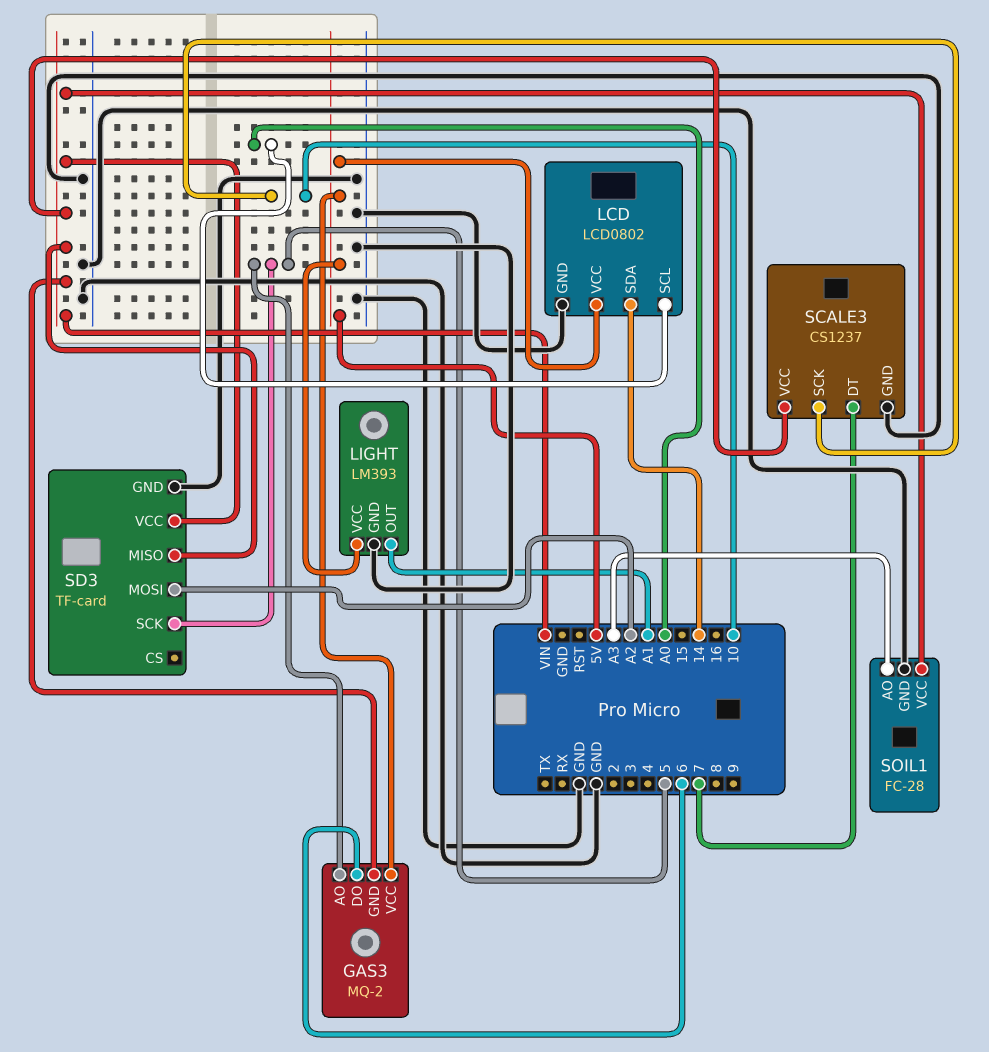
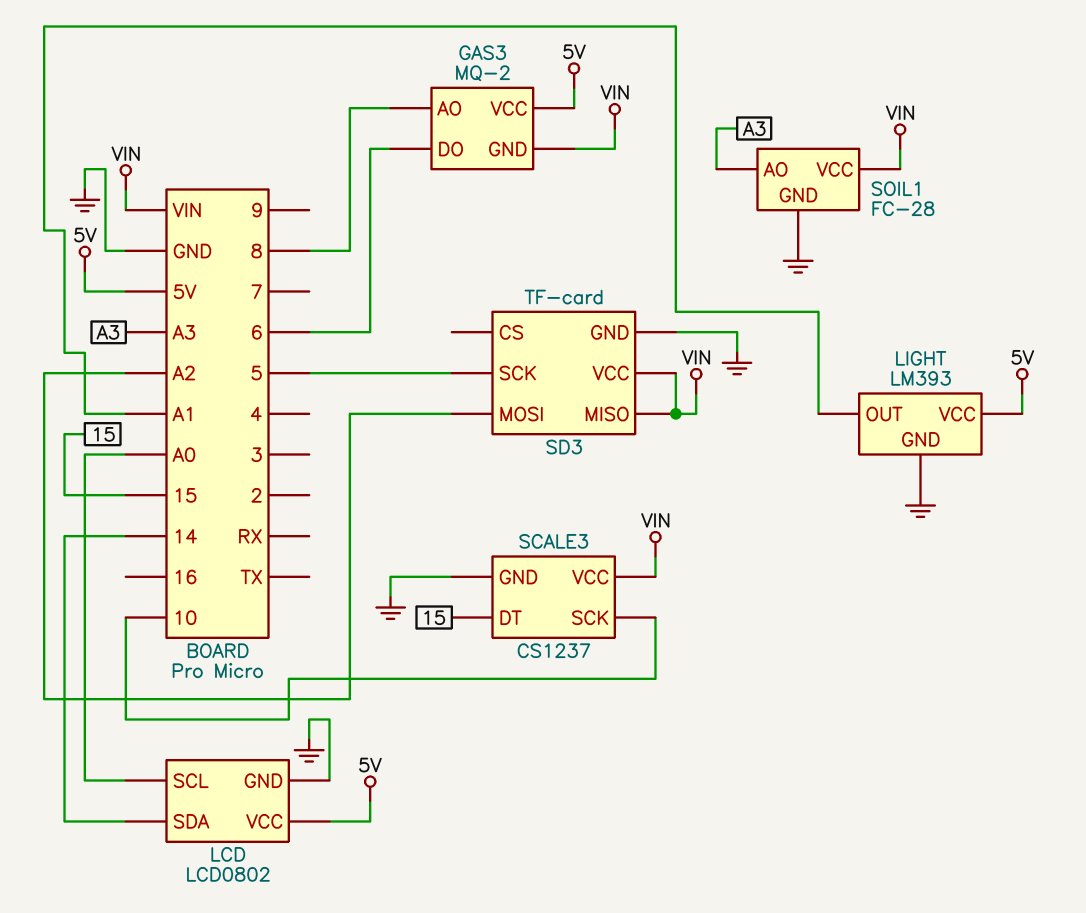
GAS3 pin AO: 5 -> 8
SCALE3 pin DT: 7 -> 15

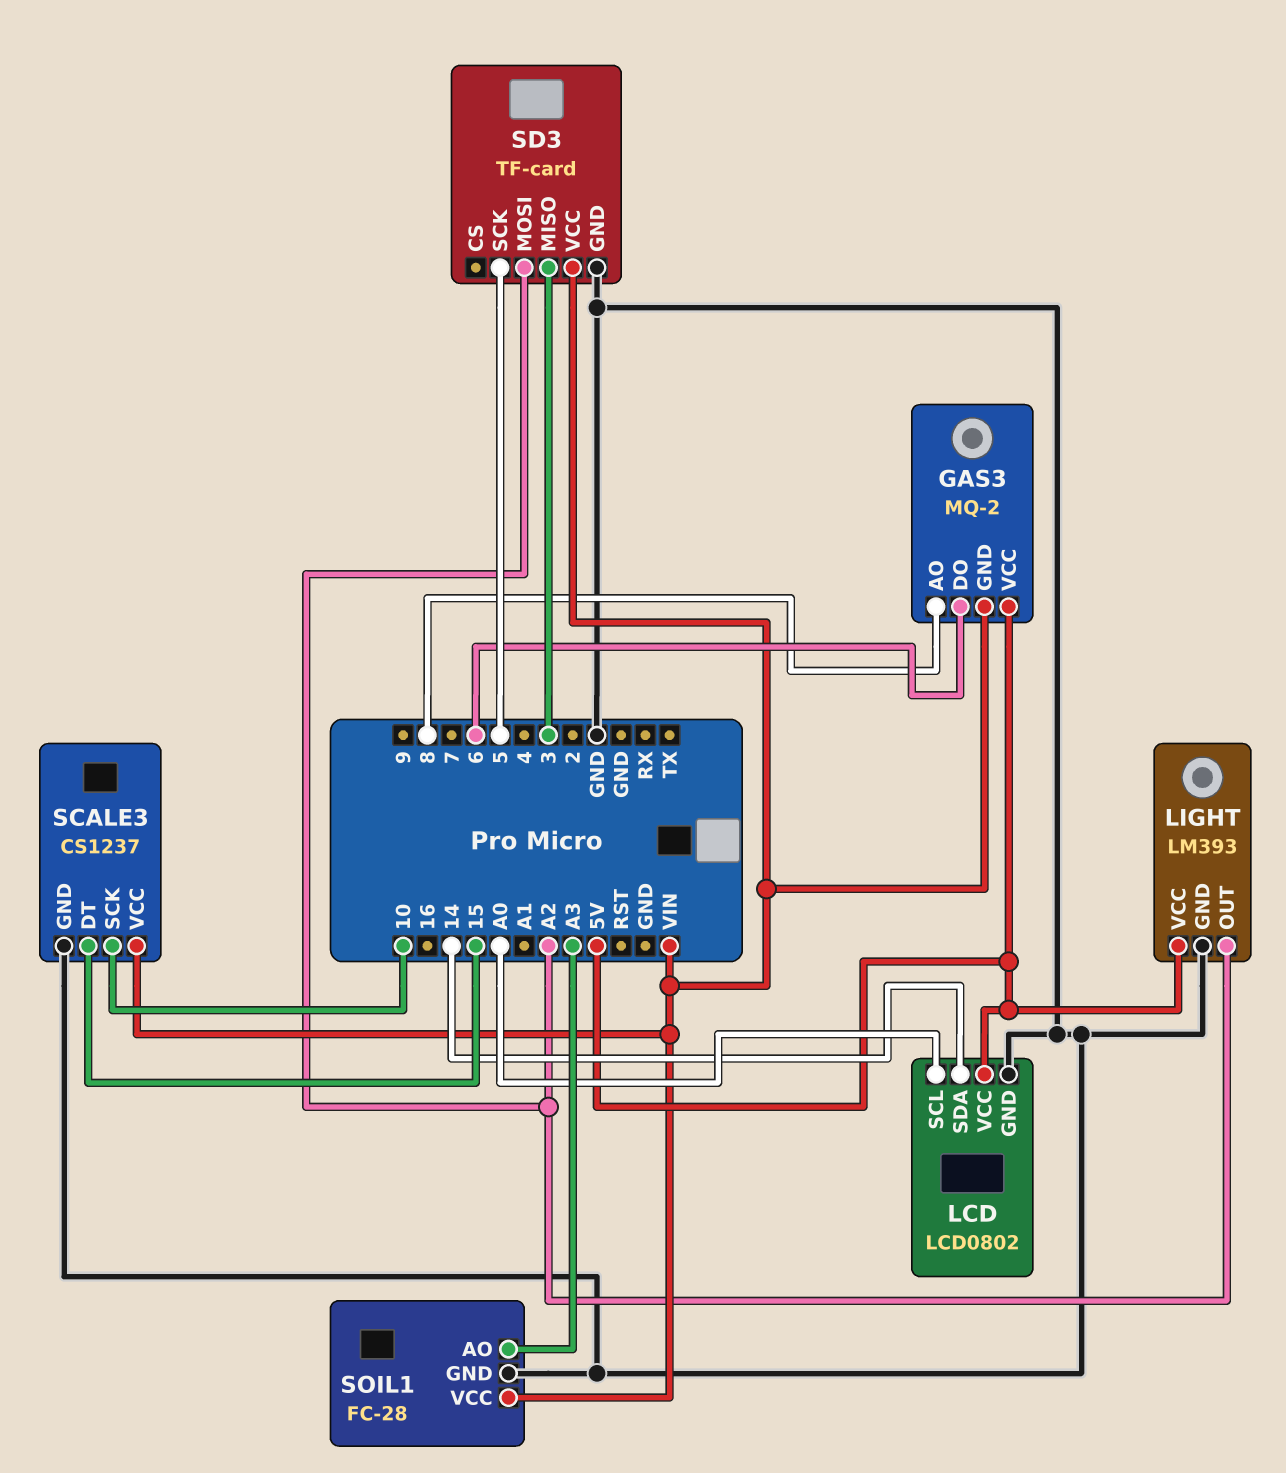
LIGHT pin OUT: A1 -> A2
SD3 pin MISO: VIN -> 3

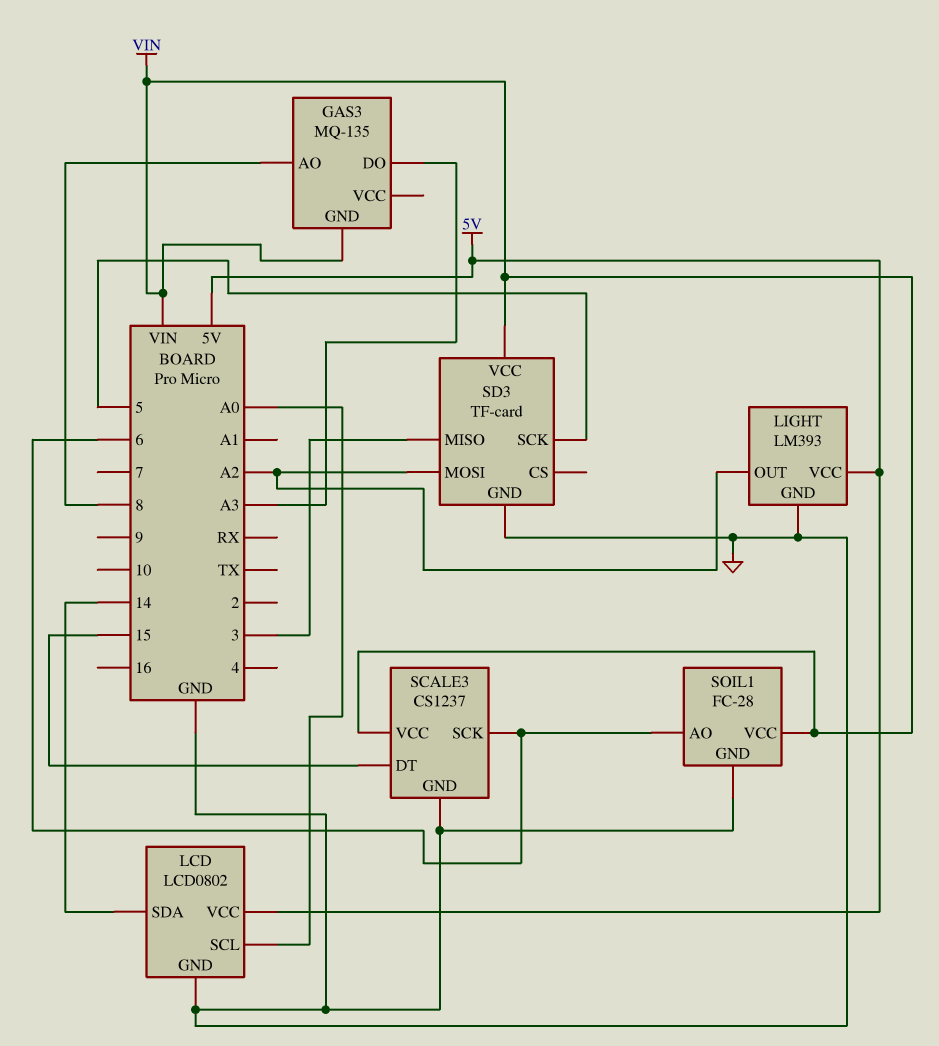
GAS3: MQ-2 -> MQ-135
GAS3 pin DO: 6 -> A3
GAS3 pin VCC: 5V -> none
SCALE3 pin SCK: 10 -> 6
SOIL1 pin AO: A3 -> 6

